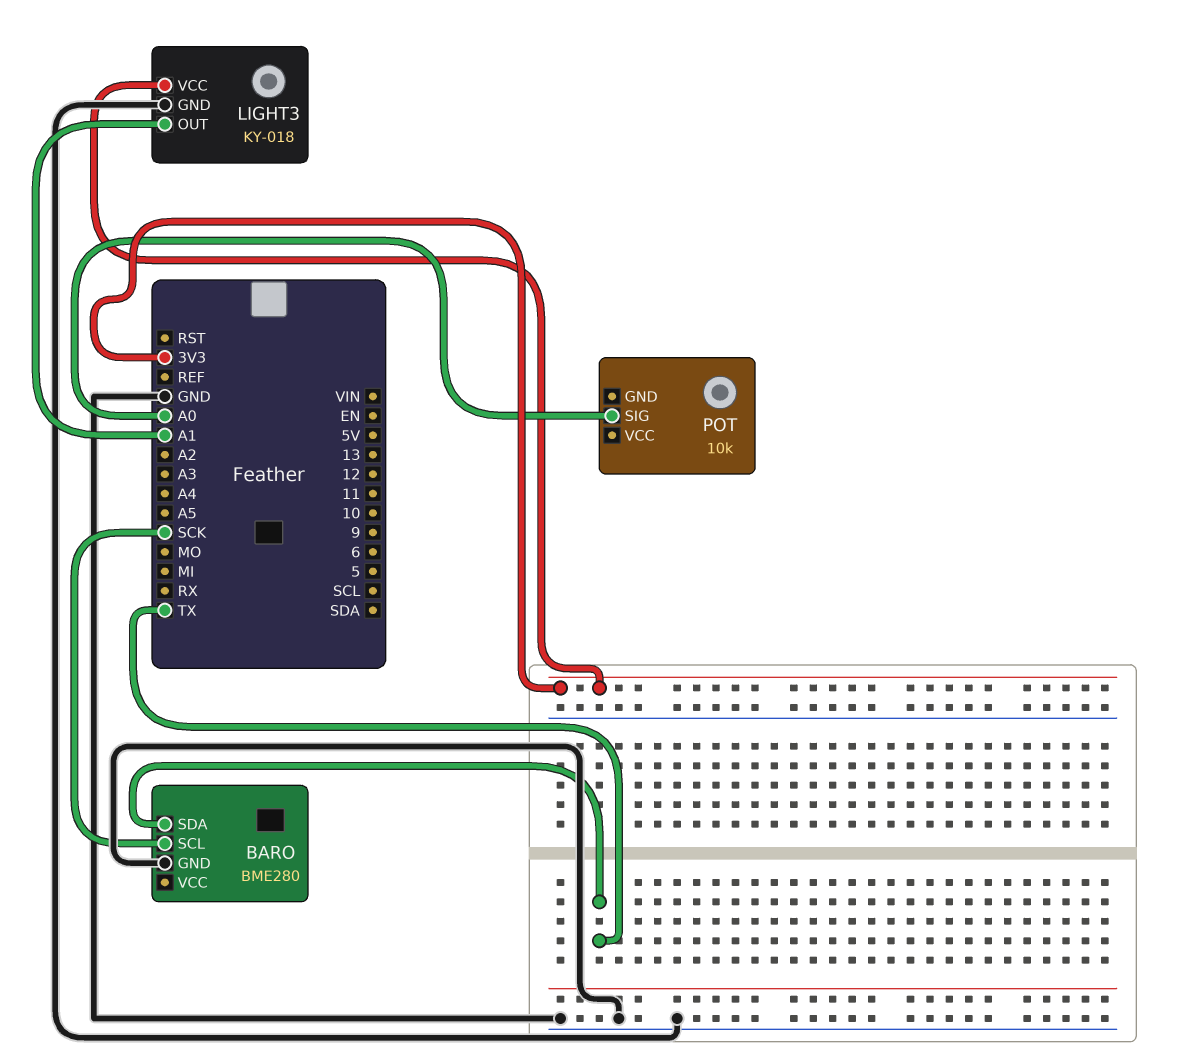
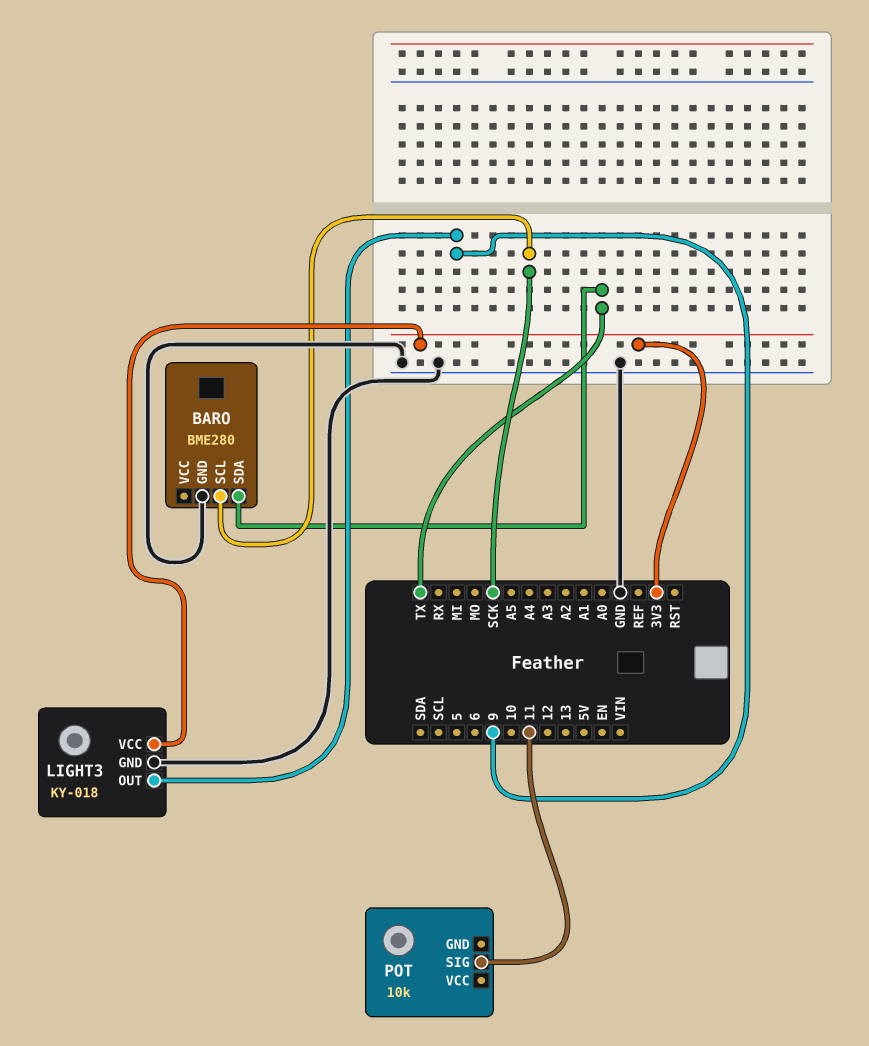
LIGHT3 pin OUT: A1 -> 9
POT pin SIG: A0 -> 11

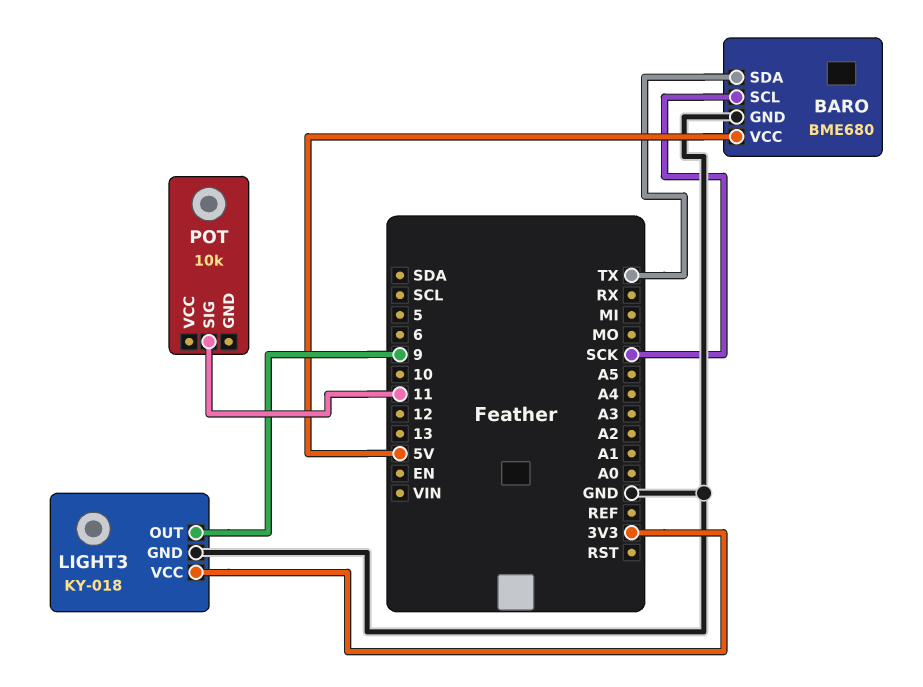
BARO: BME280 -> BME680
BARO pin VCC: none -> 5V

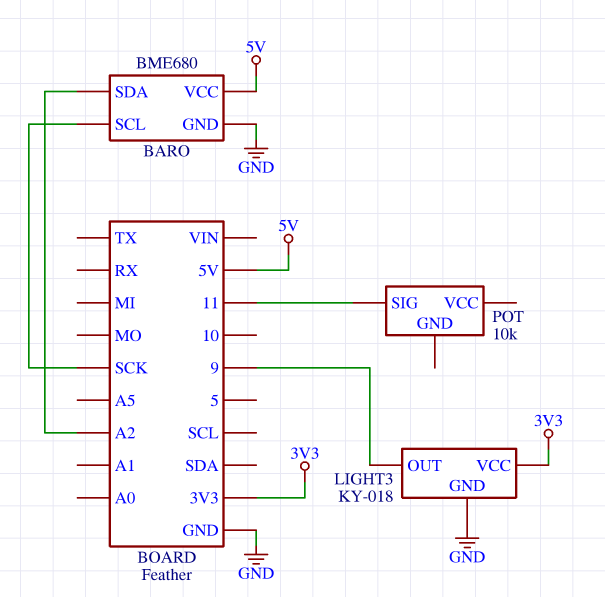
BARO pin SDA: TX -> A2

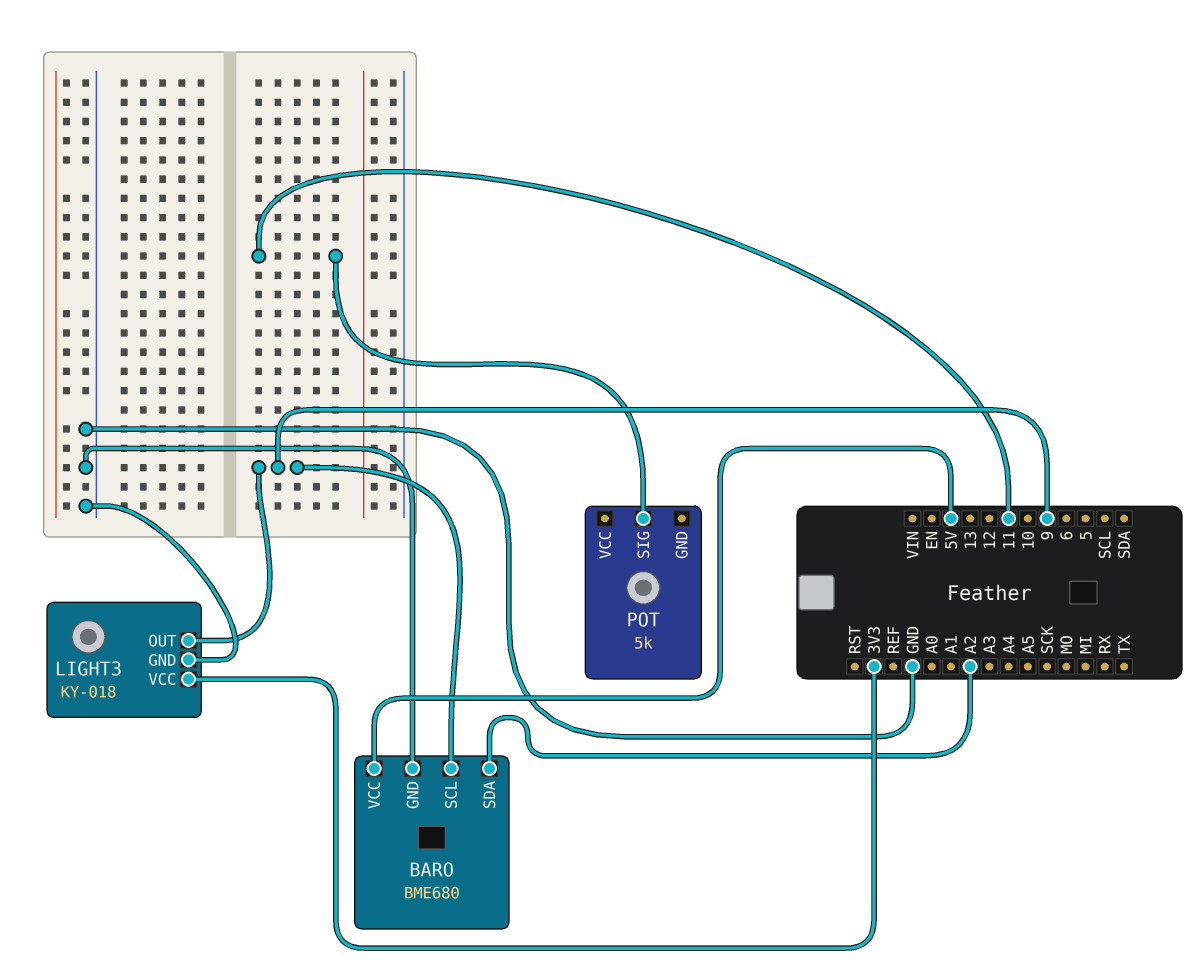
BARO pin SCL: SCK -> 9
POT: 10k -> 5k

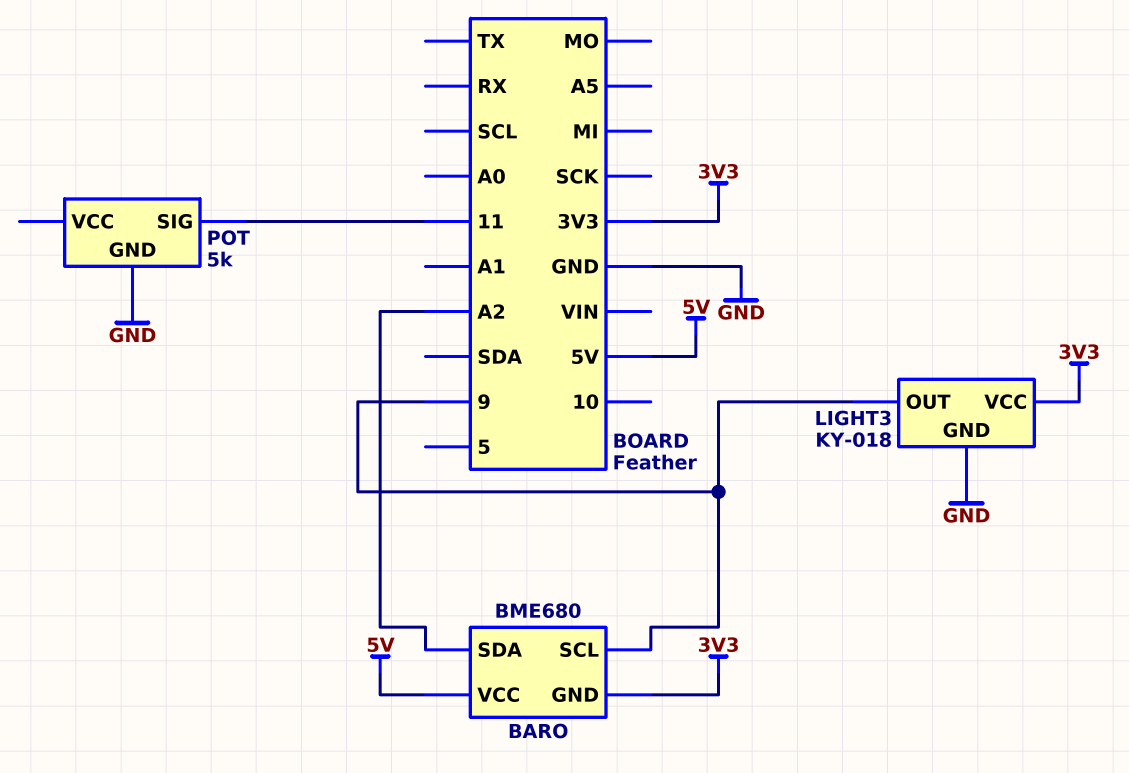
BARO pin GND: GND -> 3V3
POT pin GND: none -> GND

